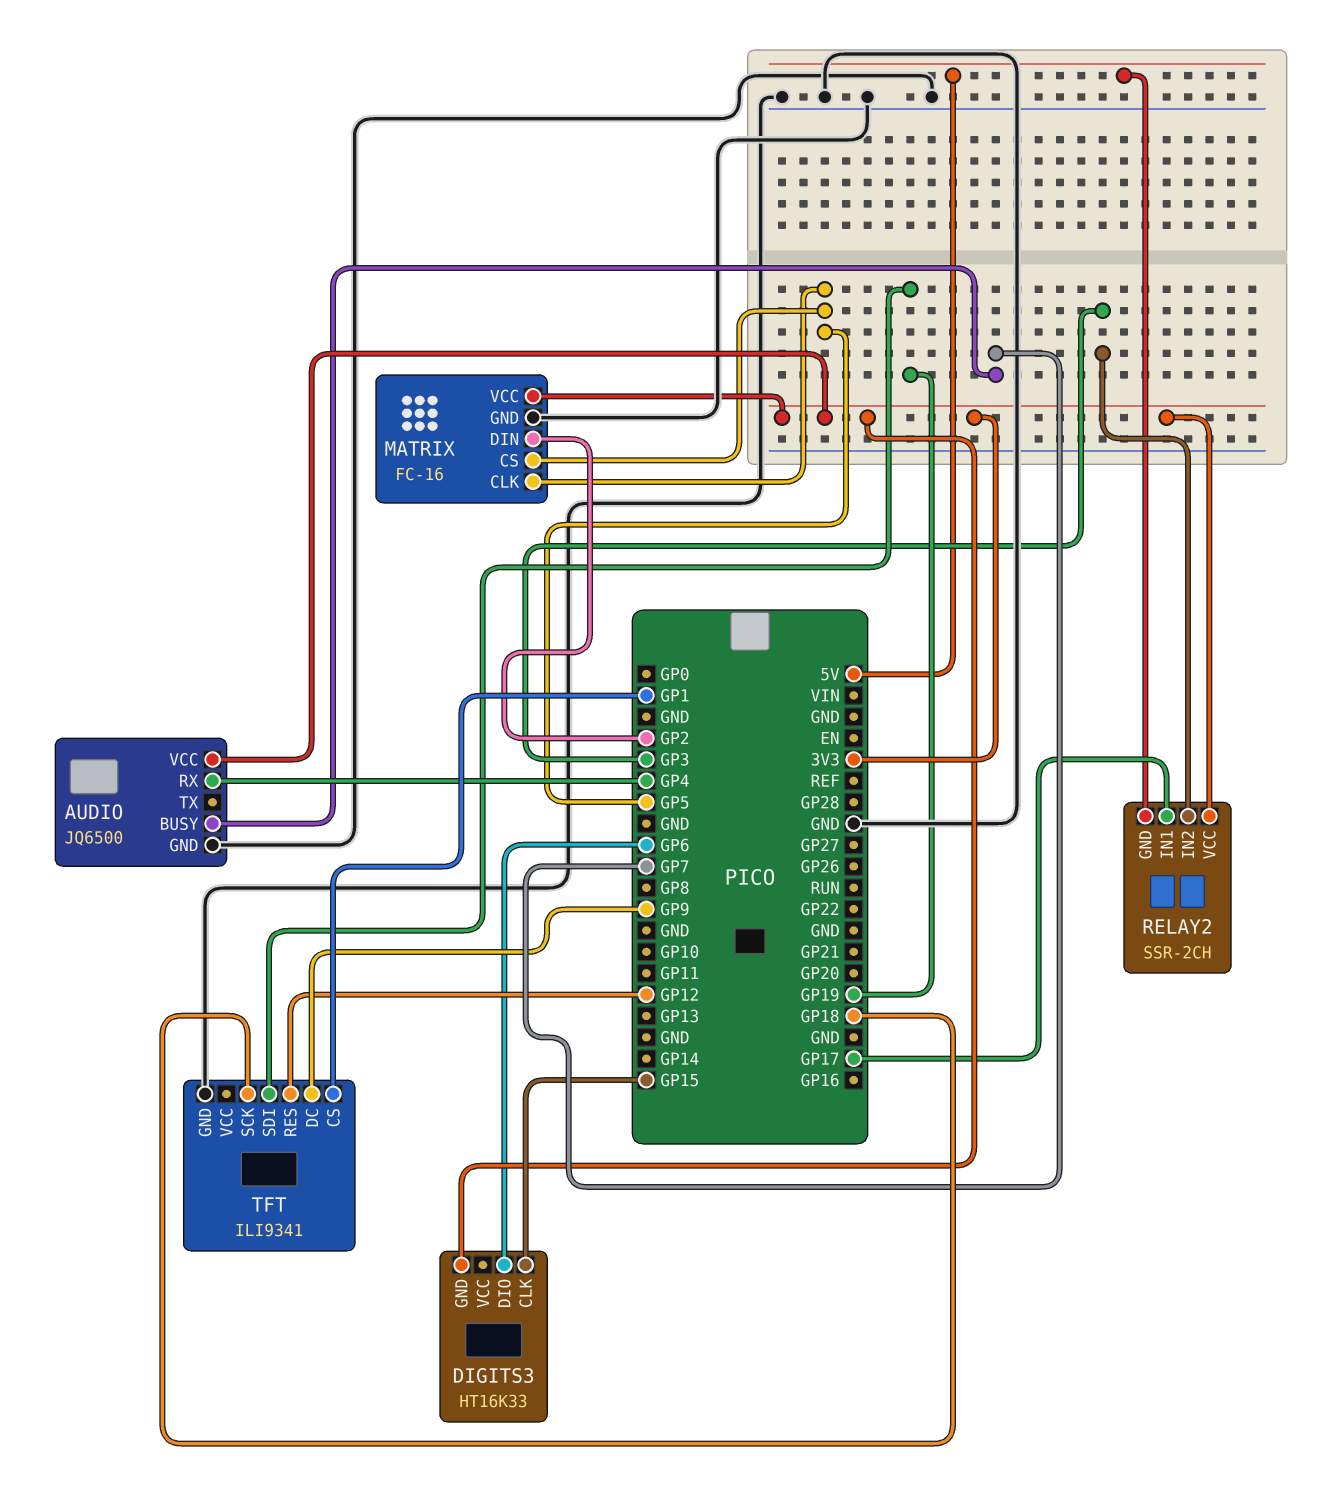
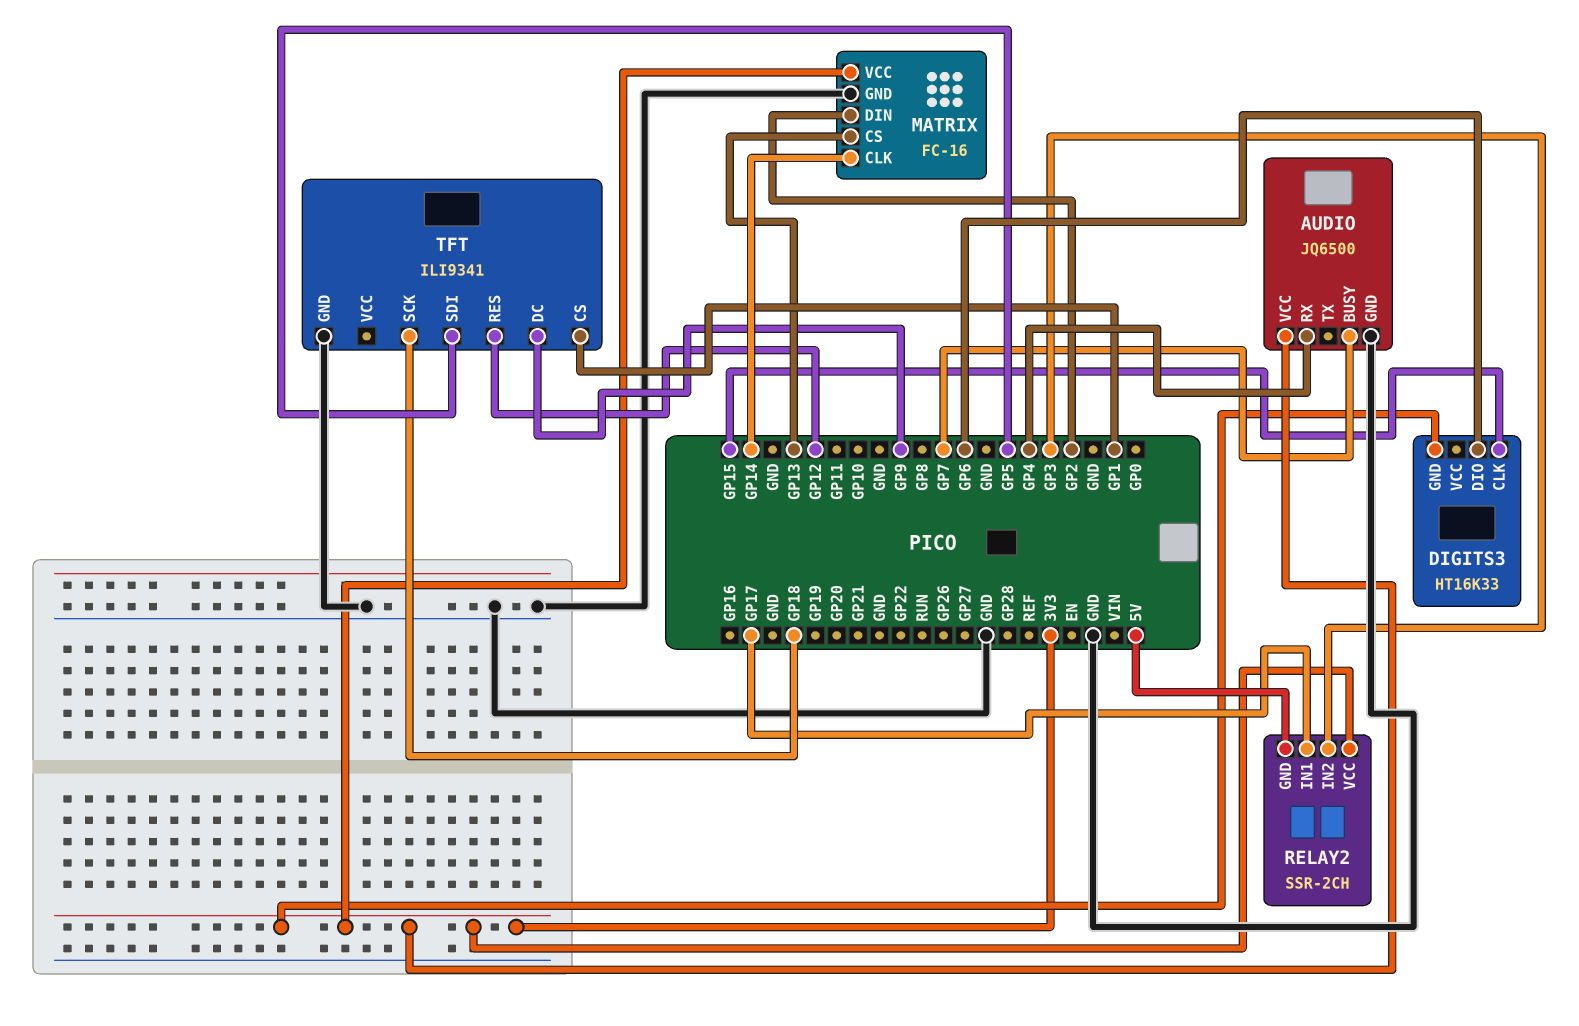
MATRIX pin CLK: GP5 -> GP14
MATRIX pin CS: GP5 -> GP13
TFT pin SDI: GP19 -> GP5

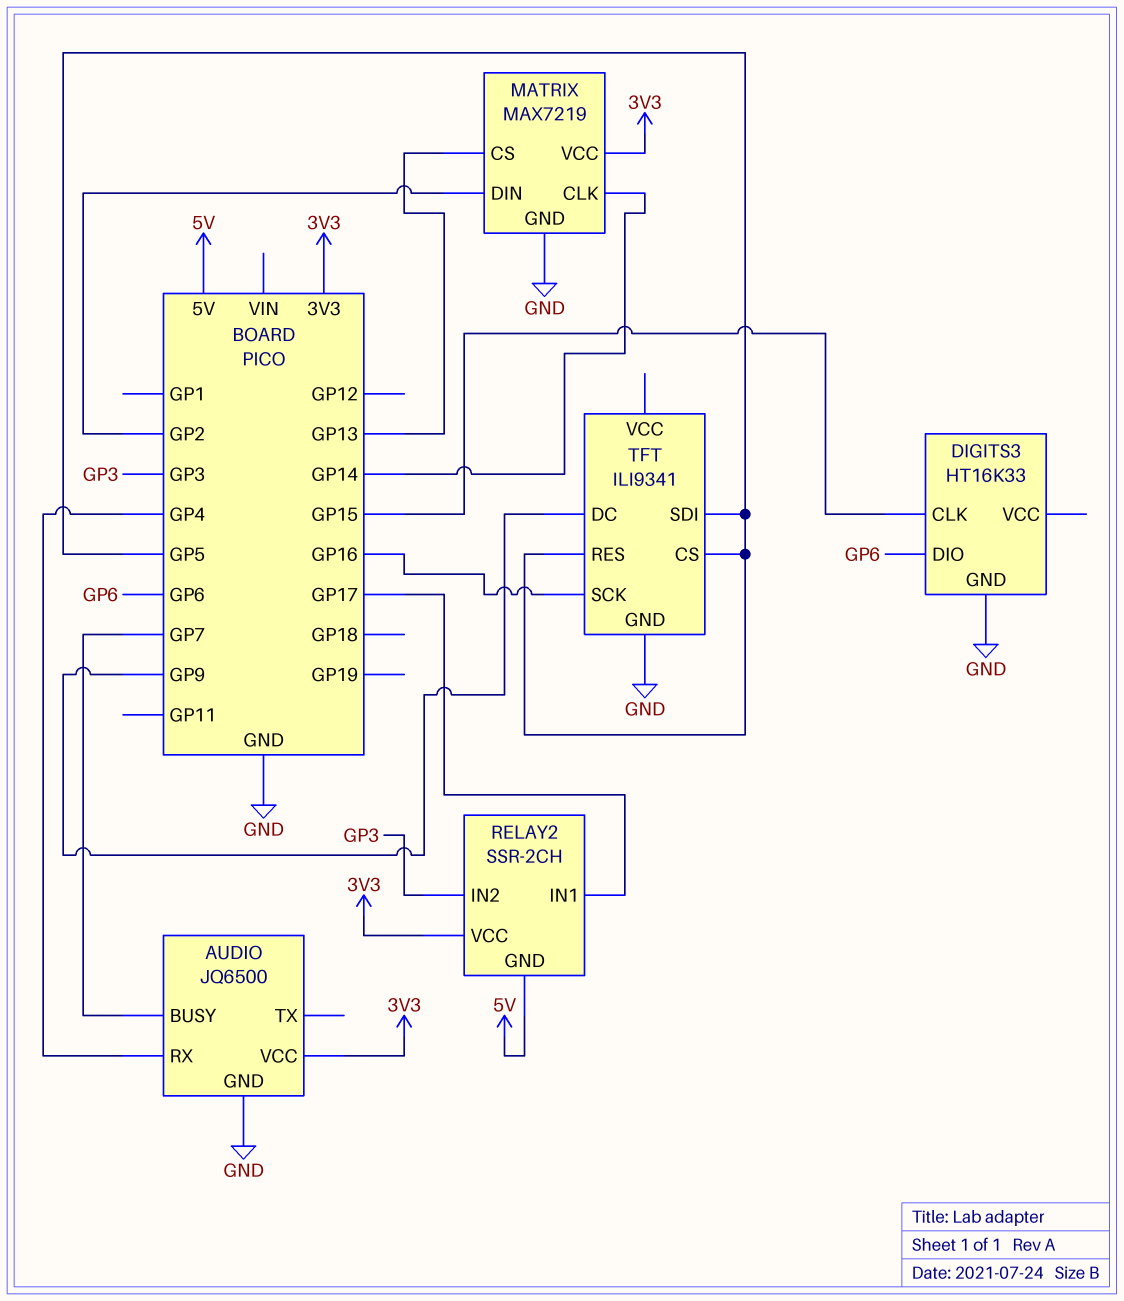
DIGITS3 pin GND: 3V3 -> GND
MATRIX: FC-16 -> MAX7219
TFT pin CS: GP1 -> GP5
TFT pin RES: GP12 -> GP5
TFT pin SCK: GP18 -> GP16

